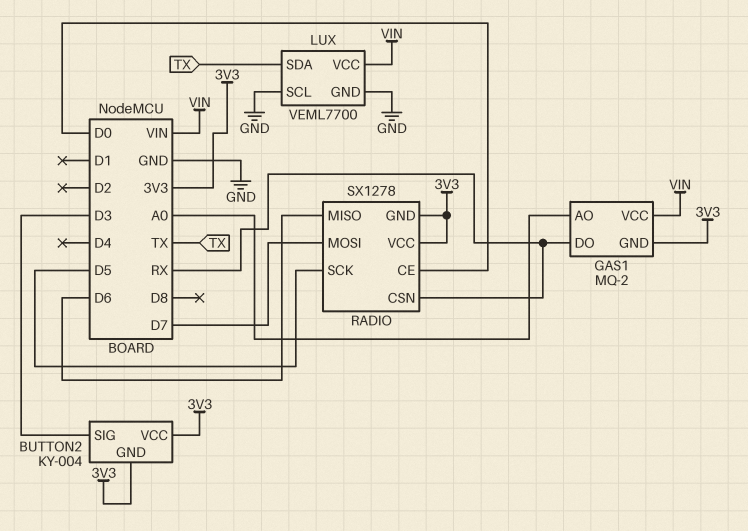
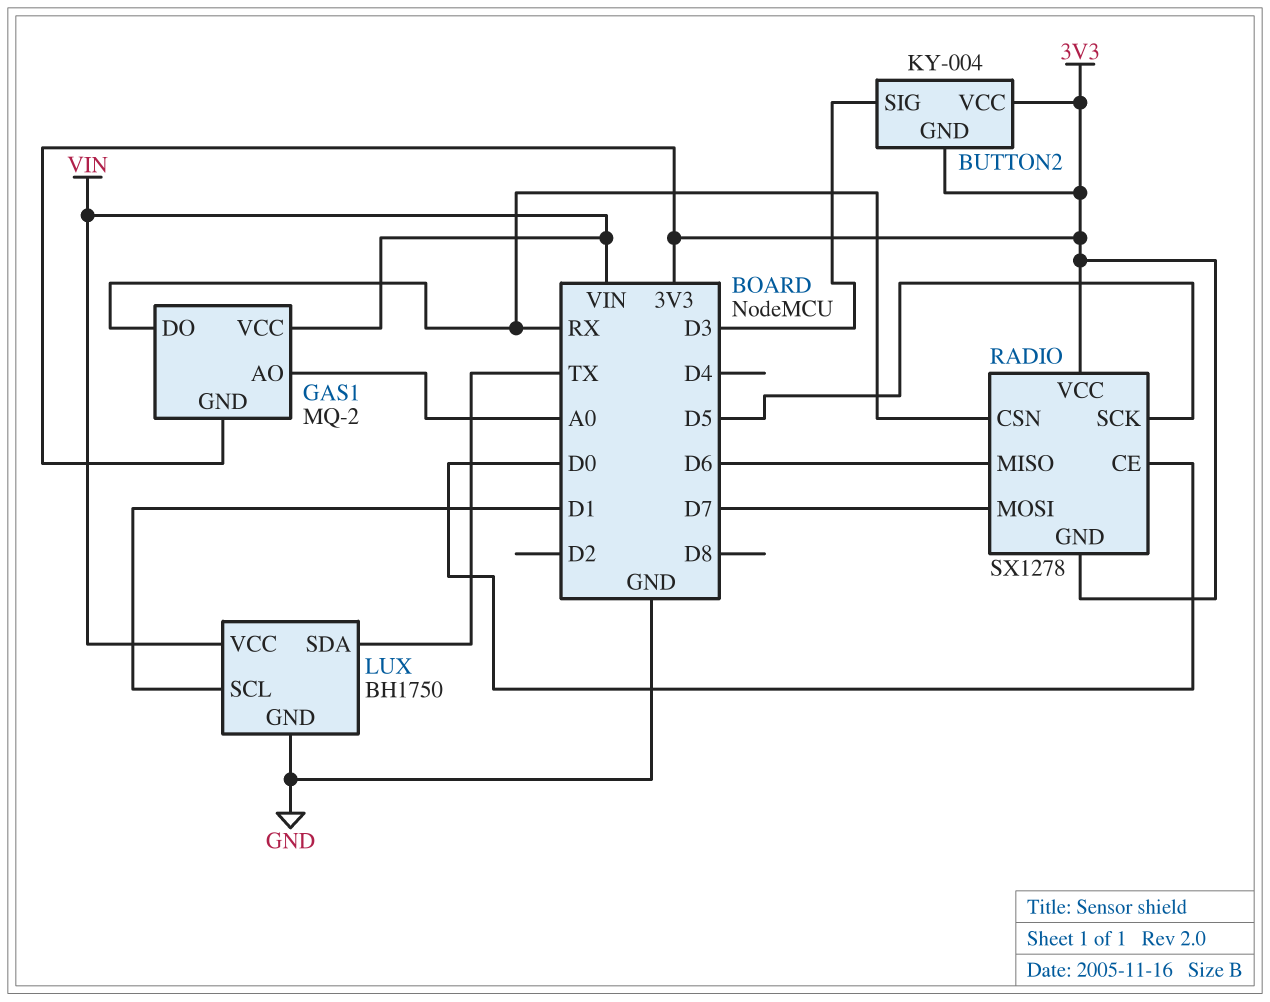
LUX: VEML7700 -> BH1750
LUX pin SCL: GND -> D1

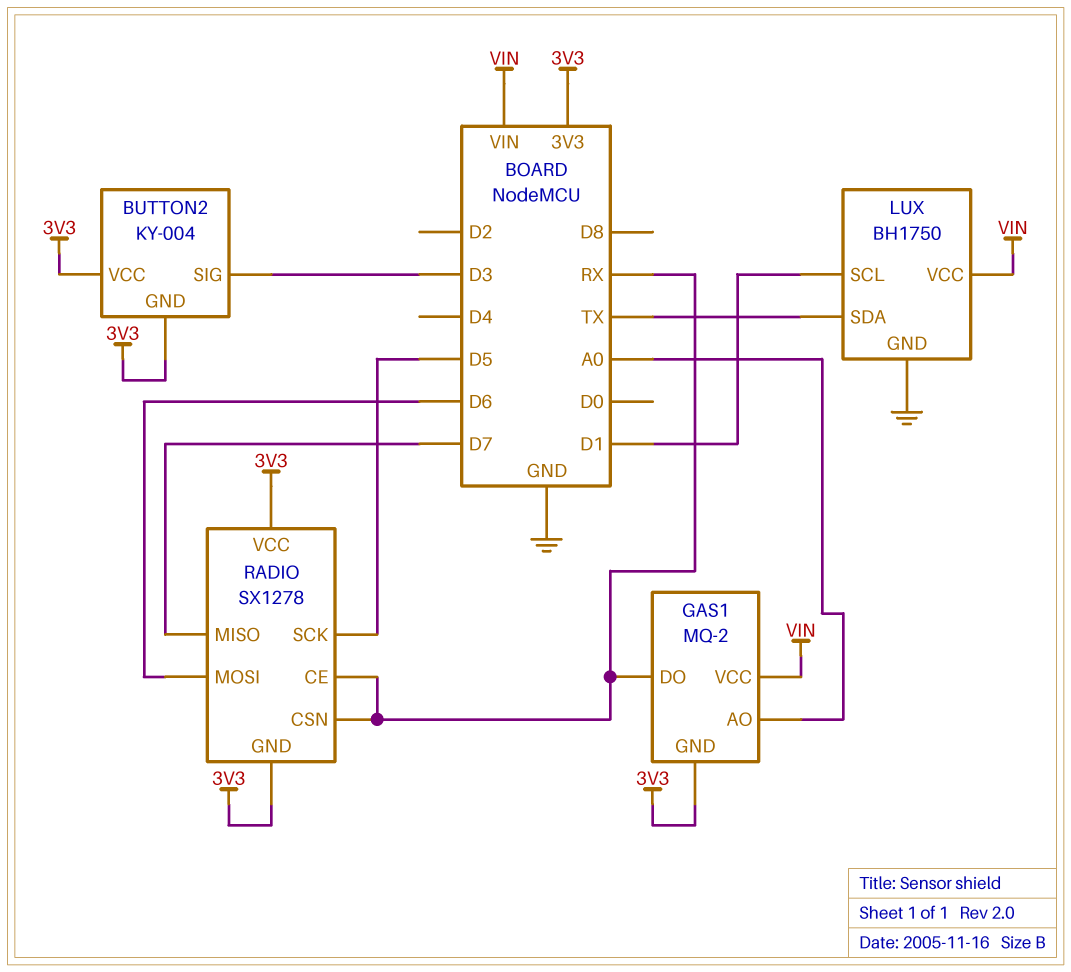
RADIO pin CE: D0 -> RX
RADIO pin MISO: D6 -> D7
RADIO pin MOSI: D7 -> D6

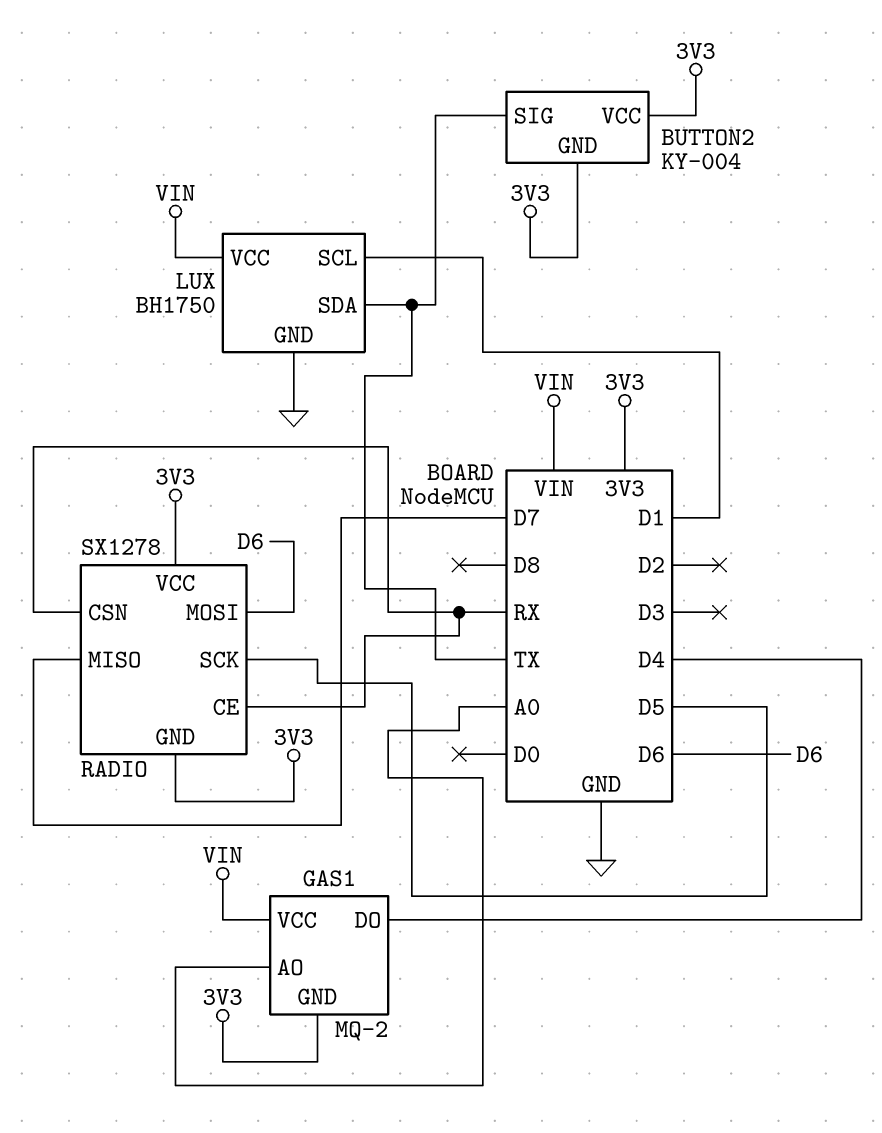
BUTTON2 pin SIG: D3 -> TX
GAS1 pin DO: RX -> D4

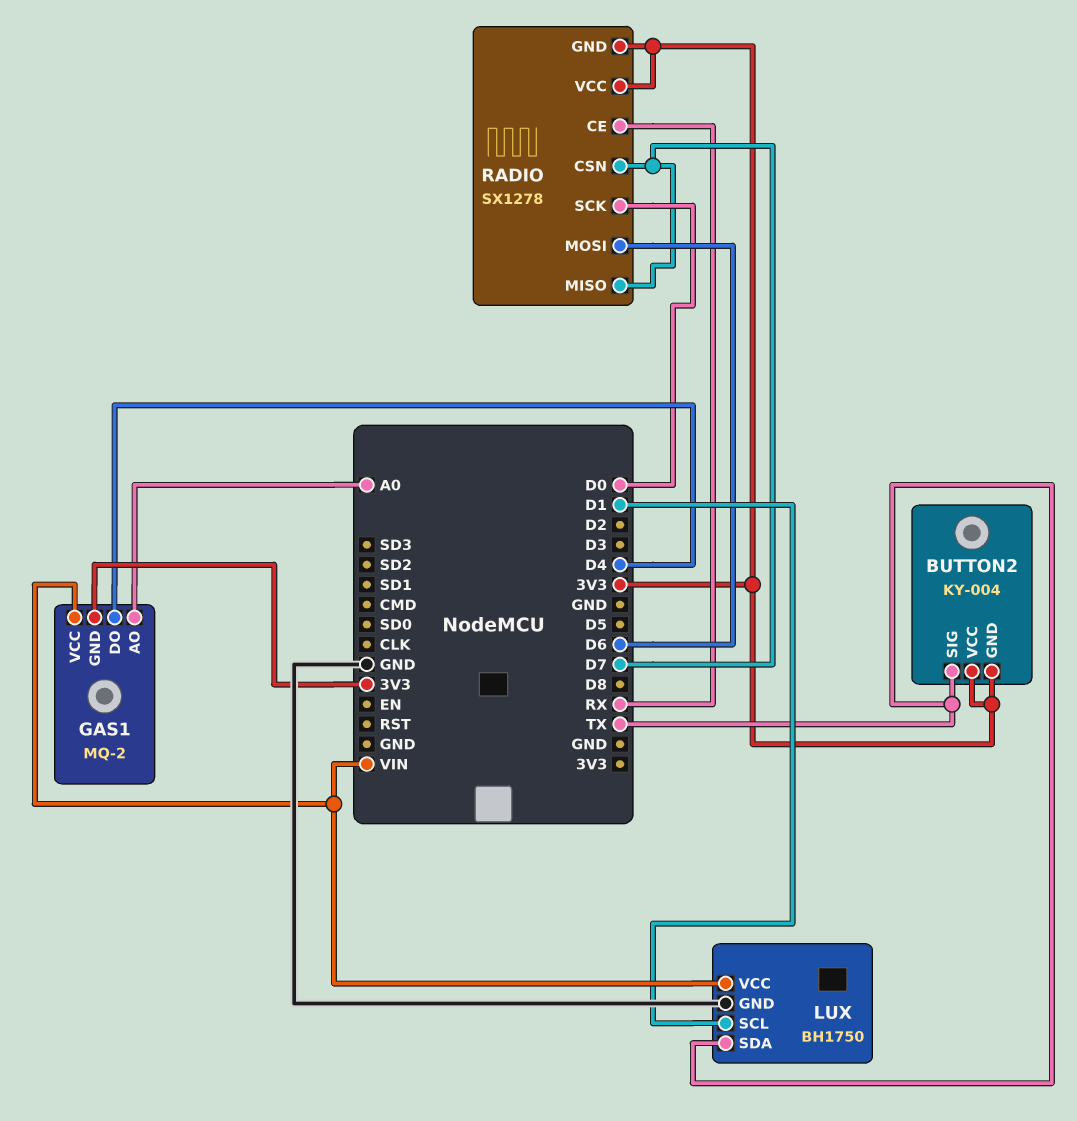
RADIO pin CSN: RX -> D7
RADIO pin SCK: D5 -> D0

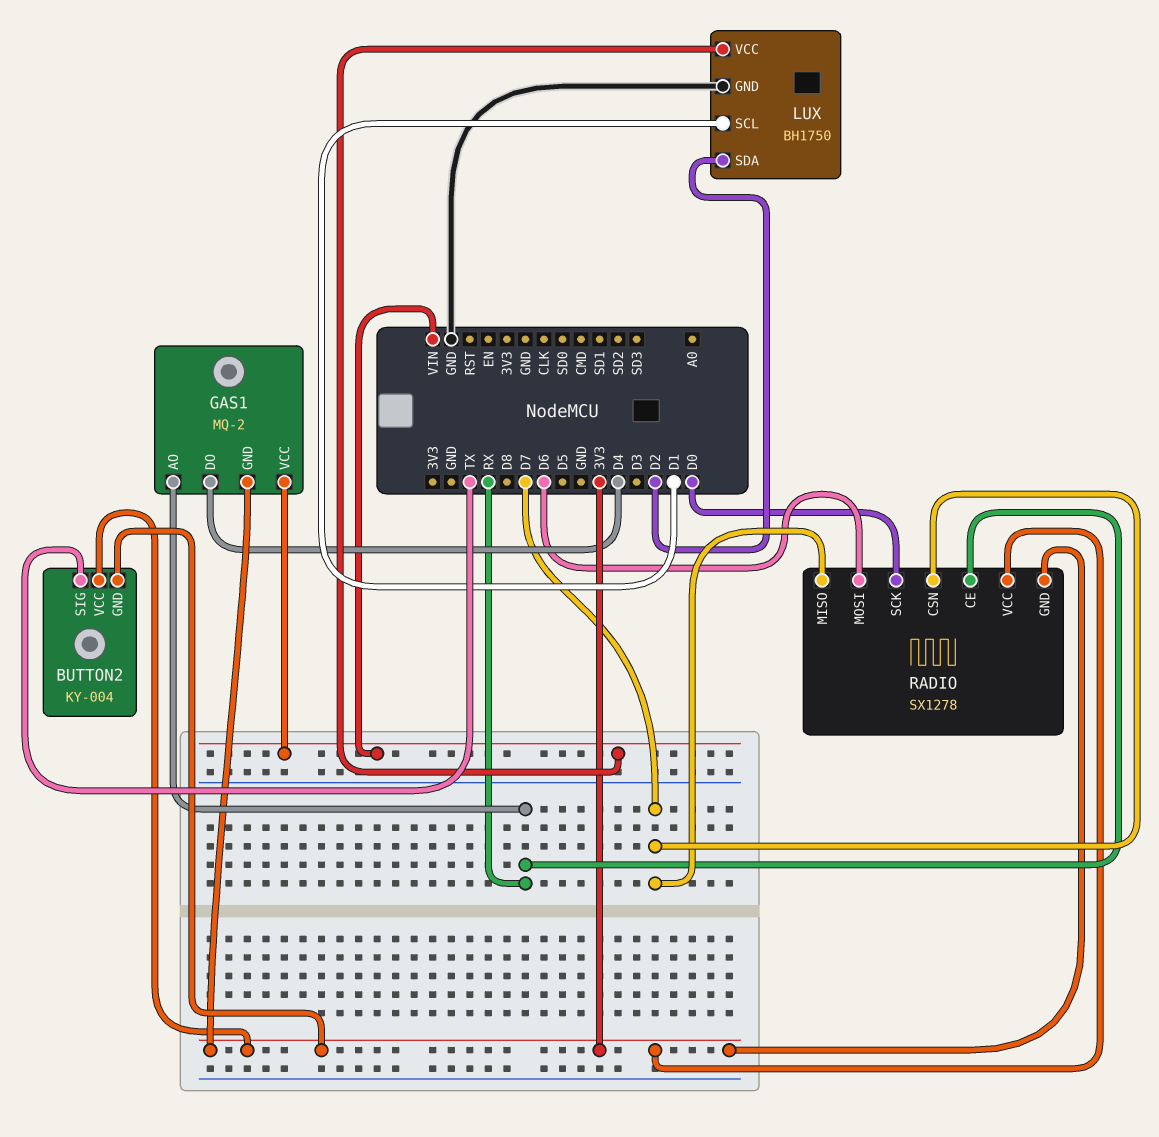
GAS1 pin AO: A0 -> RX
LUX pin SDA: TX -> D2

